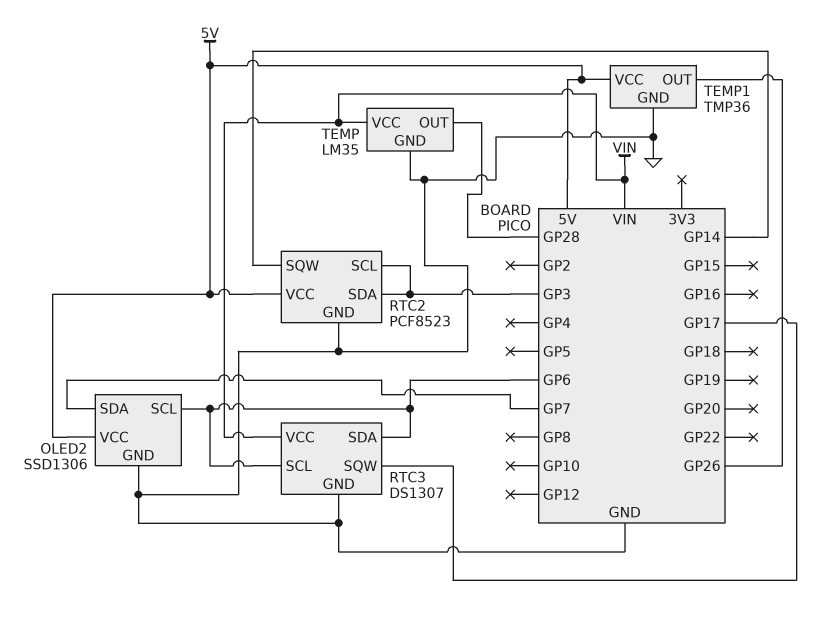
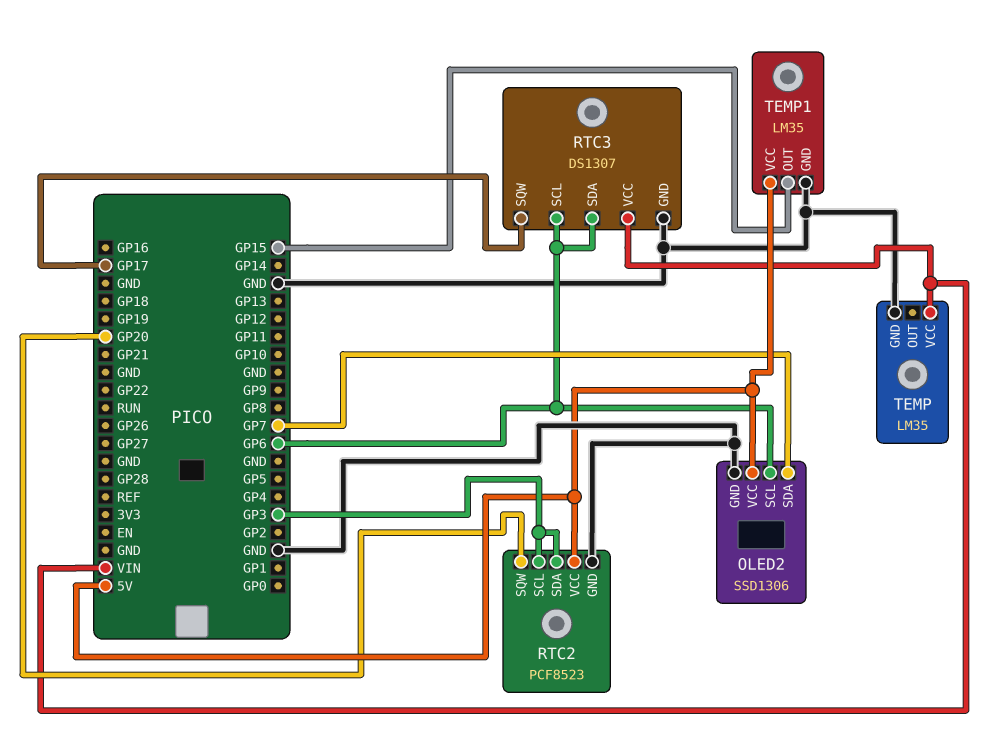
RTC2 pin SQW: GP14 -> GP20
TEMP pin OUT: GP28 -> none
TEMP1: TMP36 -> LM35
TEMP1 pin OUT: GP26 -> GP15

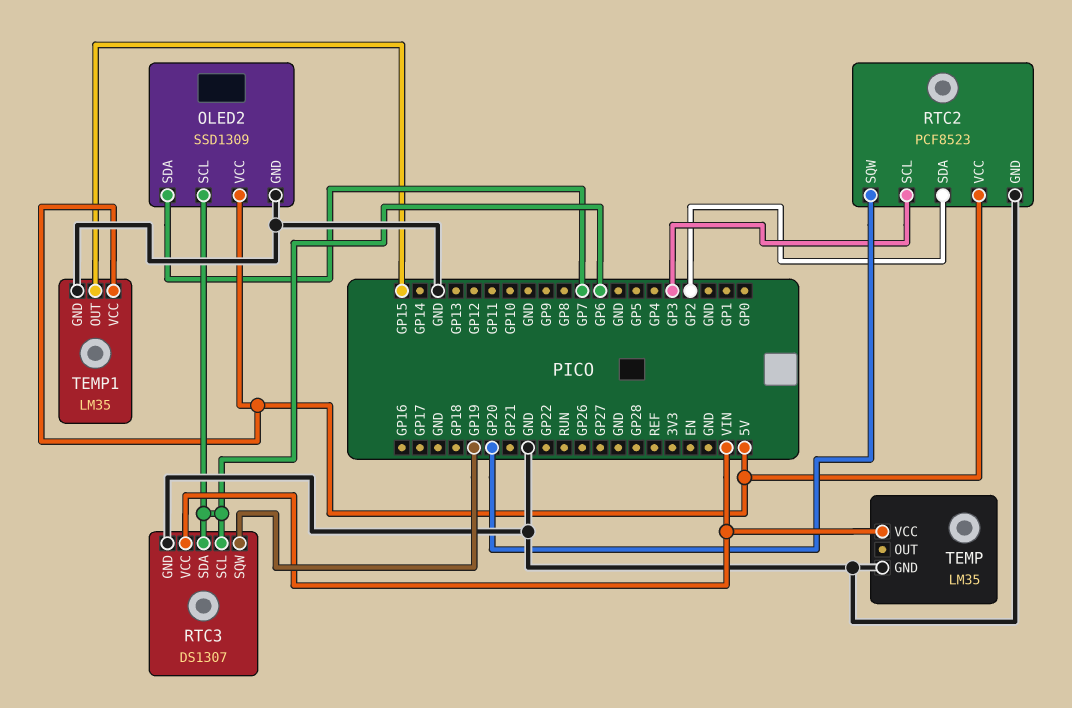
OLED2: SSD1306 -> SSD1309
RTC2 pin SDA: GP3 -> GP2
RTC3 pin SQW: GP17 -> GP19

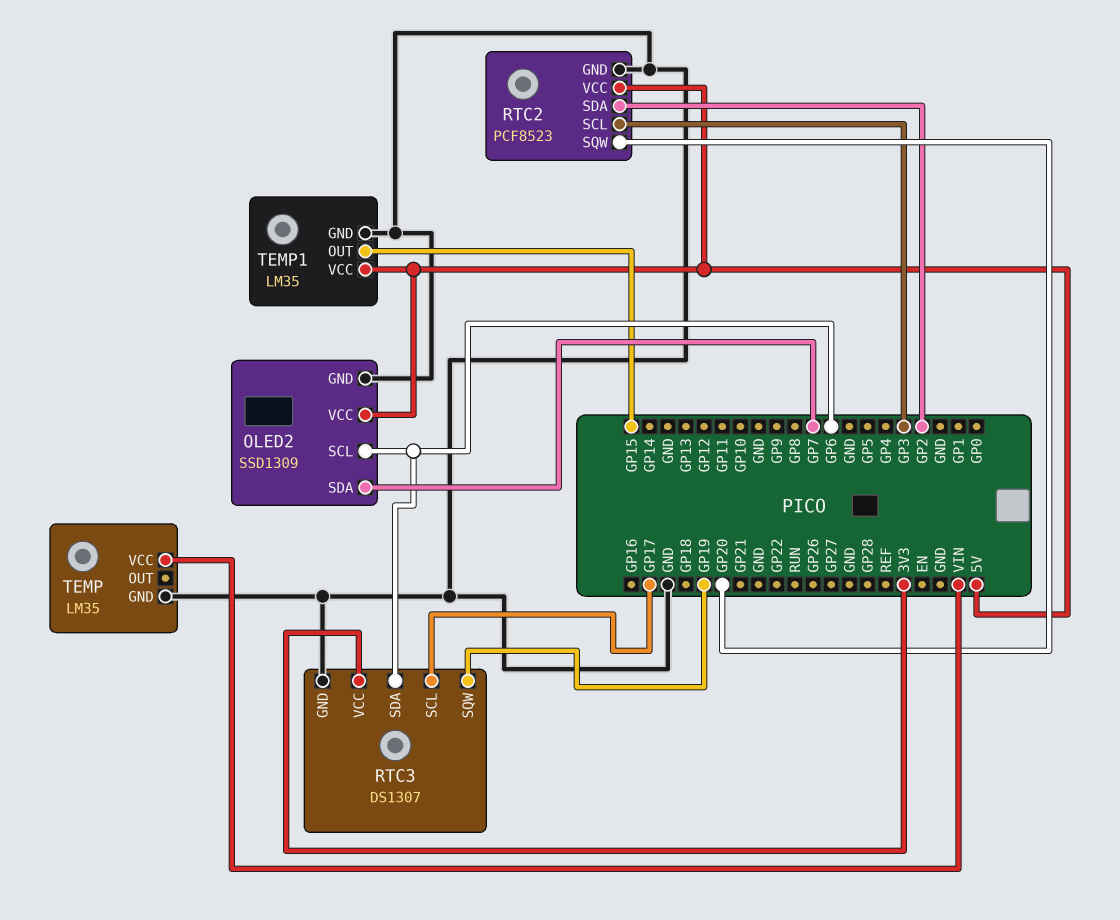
RTC3 pin SCL: GP6 -> GP17
RTC3 pin VCC: VIN -> 3V3

